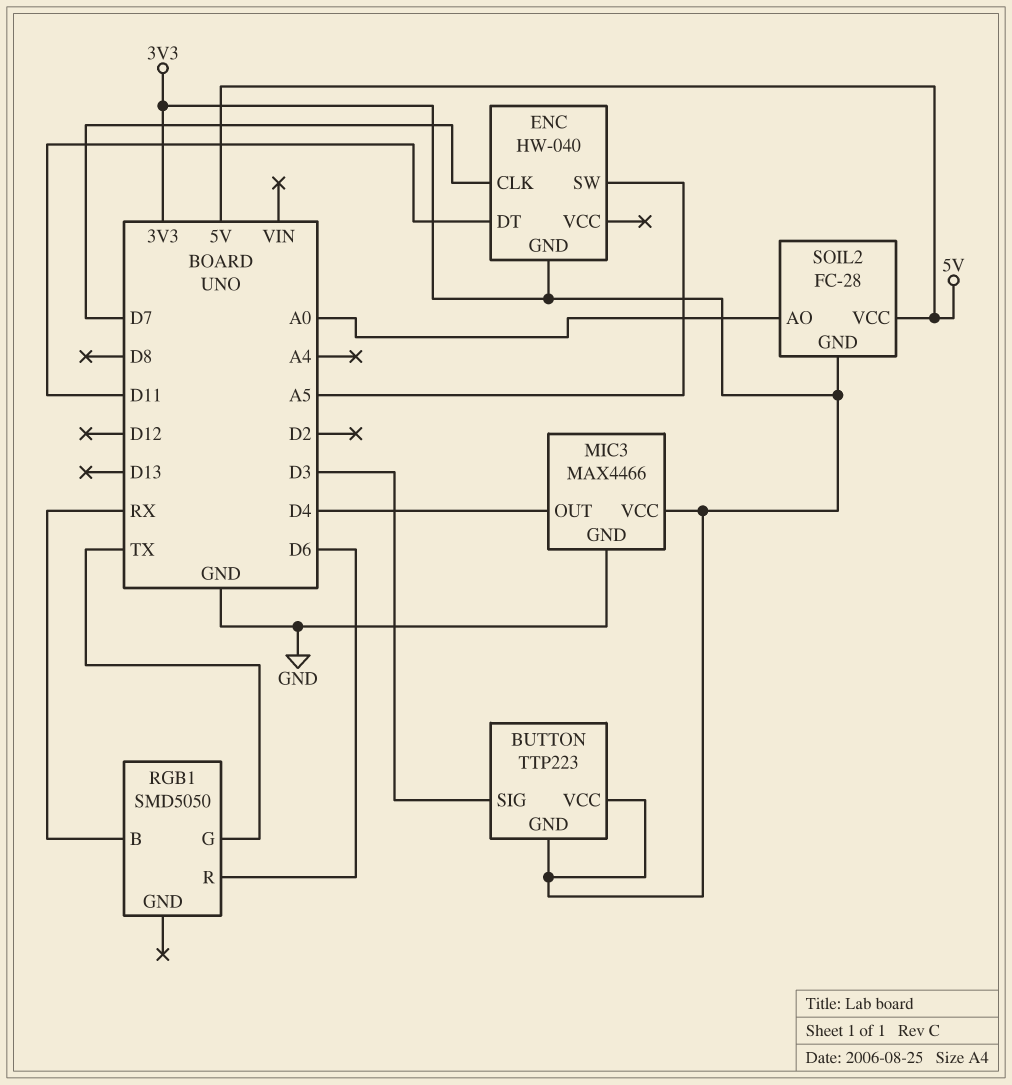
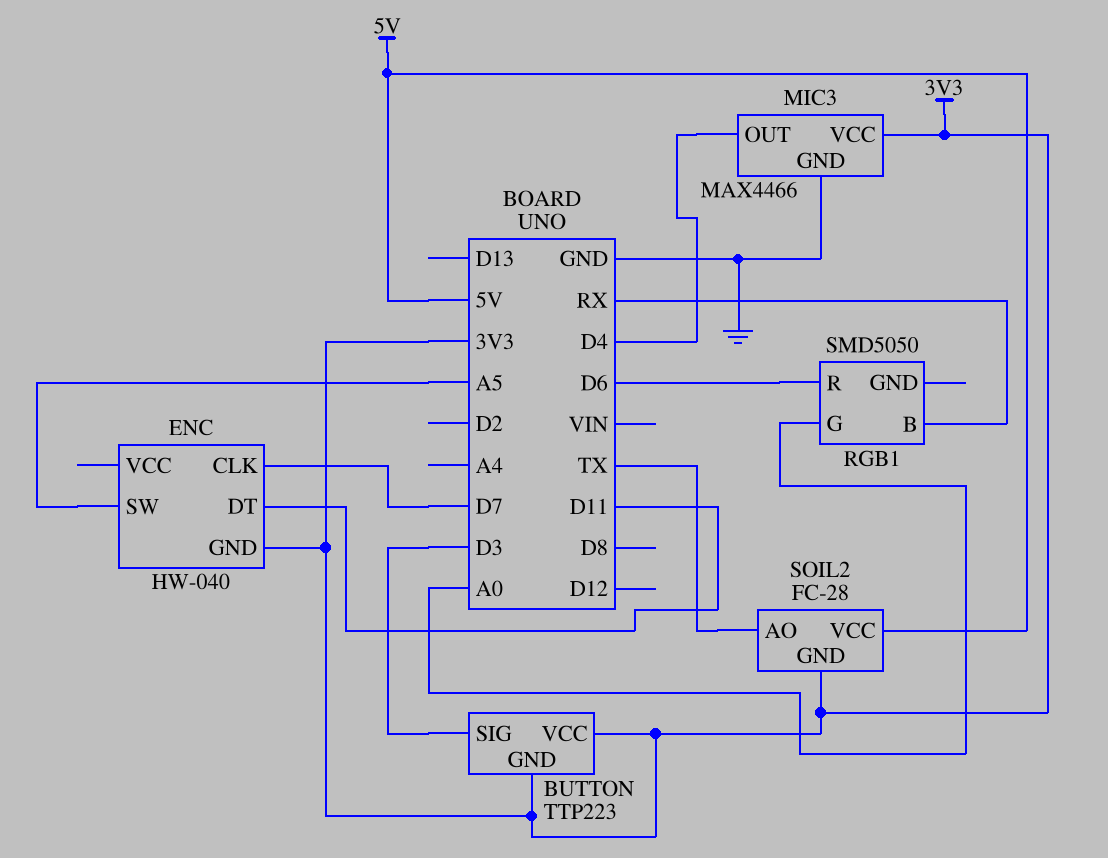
RGB1 pin G: TX -> A0
SOIL2 pin AO: A0 -> TX

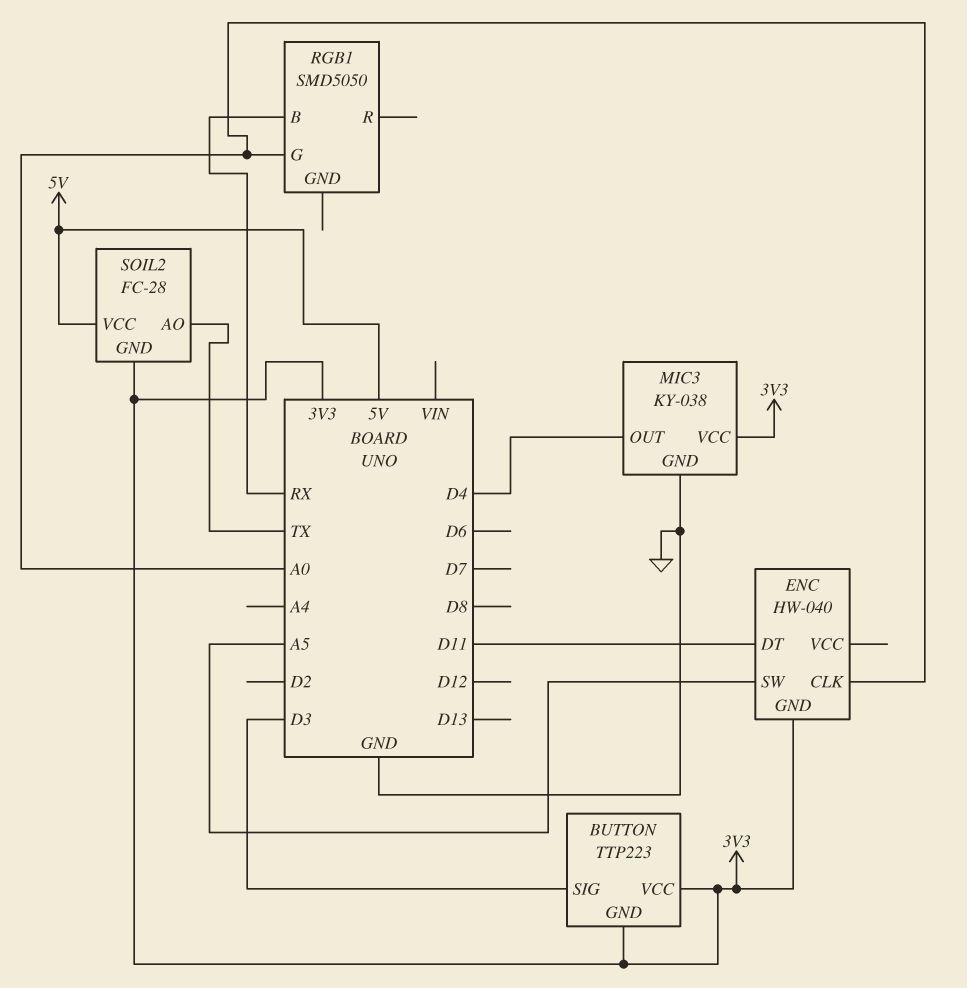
ENC pin CLK: D7 -> A0
MIC3: MAX4466 -> KY-038
RGB1 pin R: D6 -> none

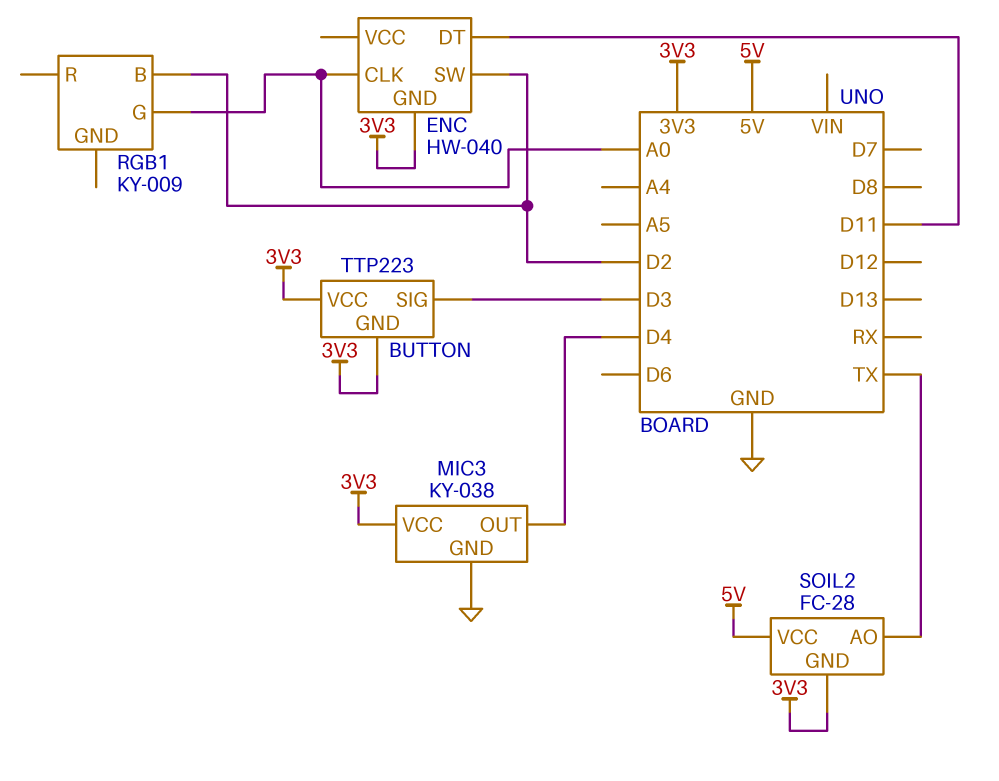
ENC pin SW: A5 -> D2
RGB1: SMD5050 -> KY-009
RGB1 pin B: RX -> D2

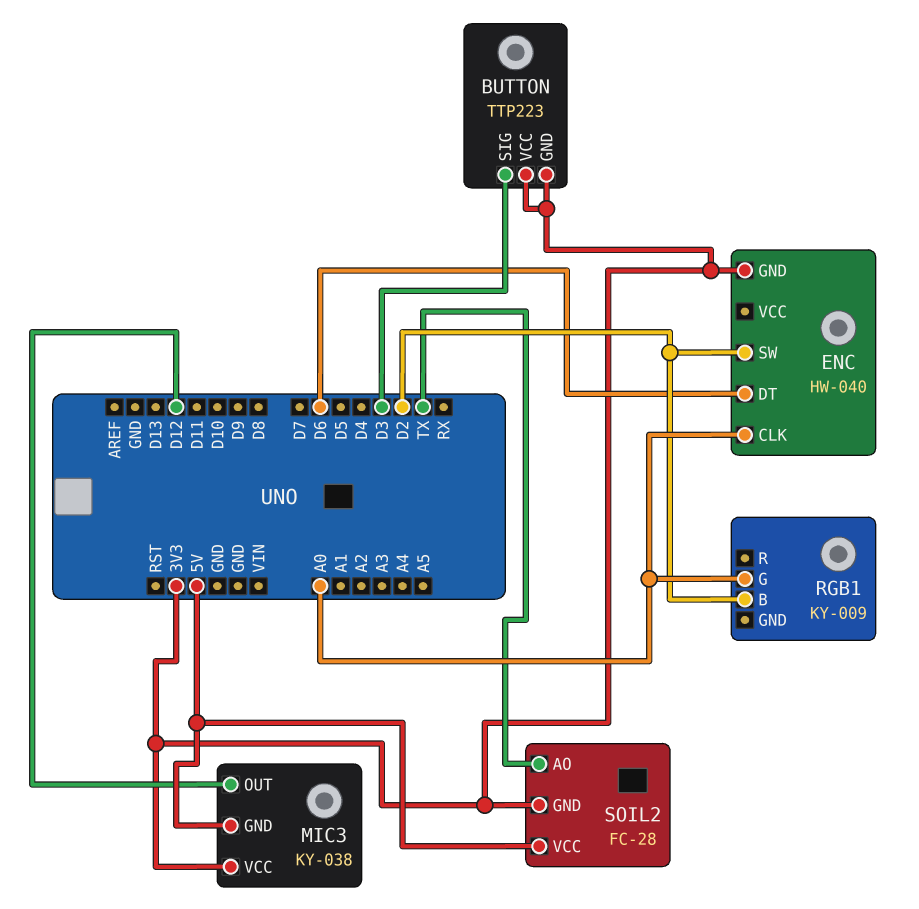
ENC pin DT: D11 -> D6
MIC3 pin GND: GND -> 5V
MIC3 pin OUT: D4 -> D12

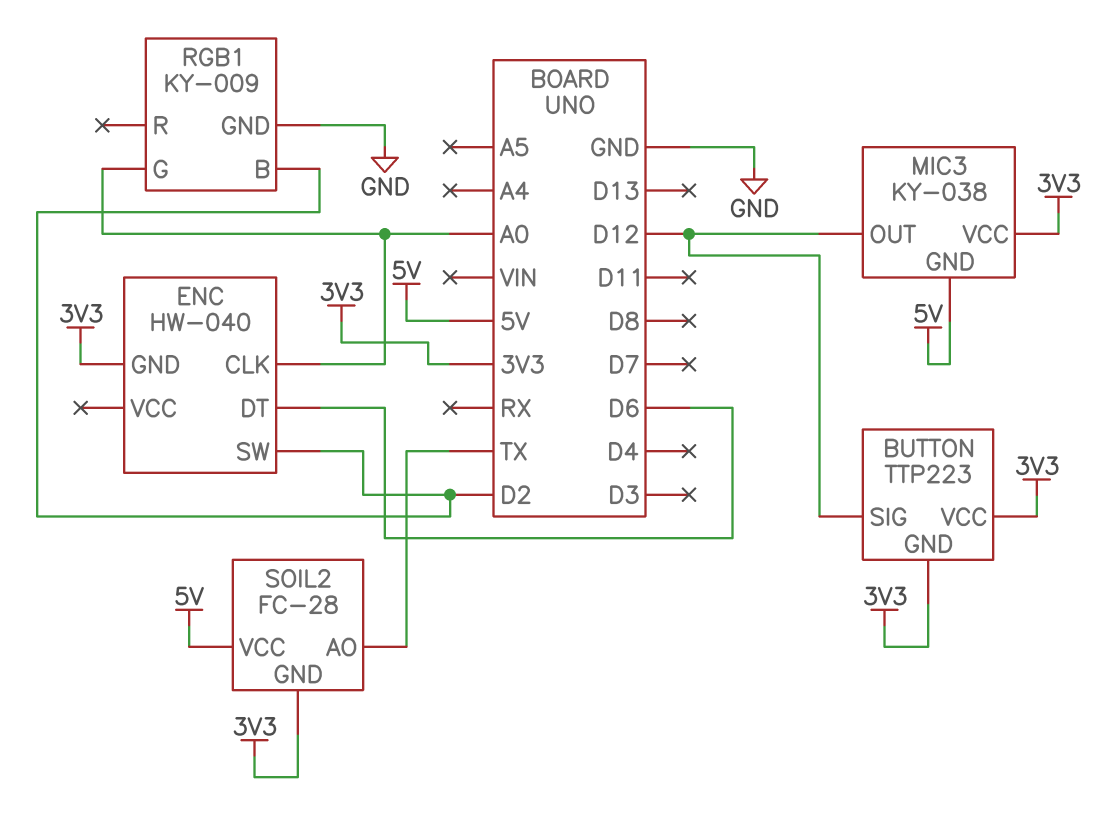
BUTTON pin SIG: D3 -> D12
RGB1 pin GND: none -> GND

